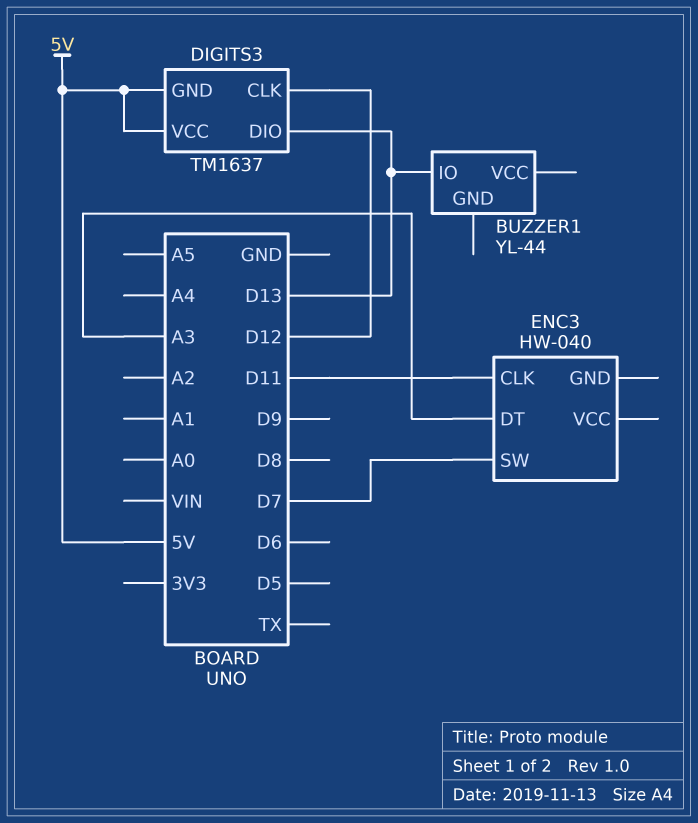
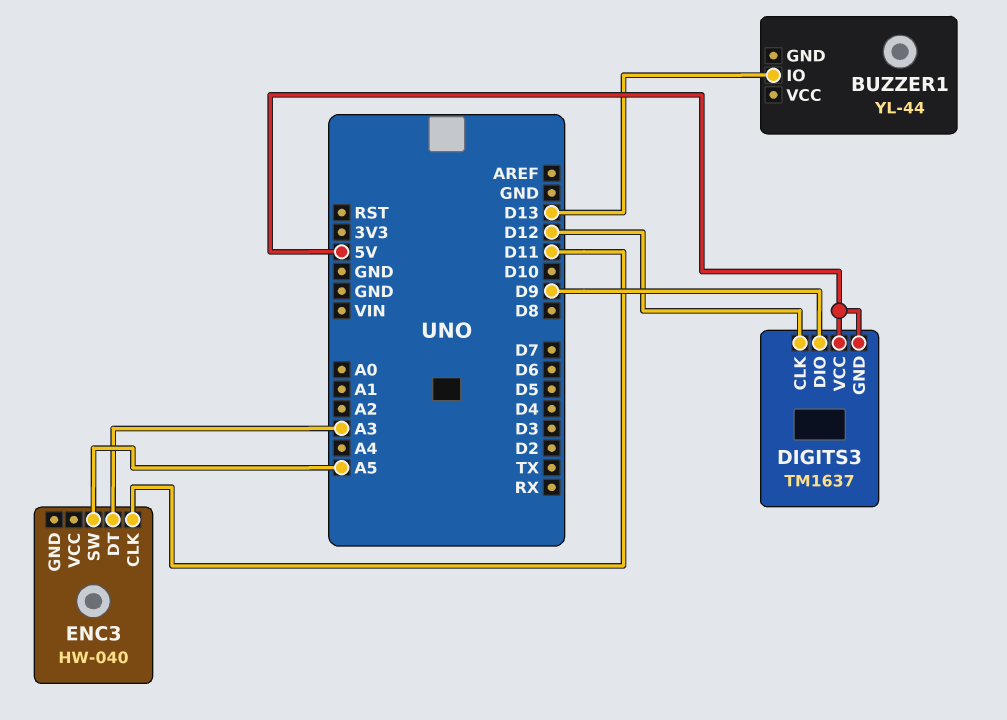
DIGITS3 pin DIO: D13 -> D9
ENC3 pin SW: D7 -> A5

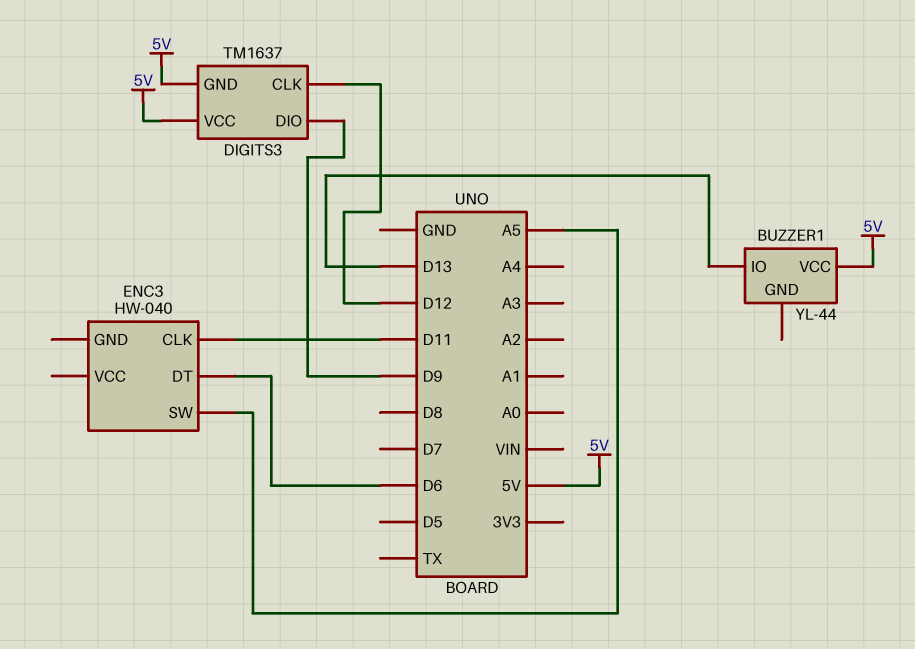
BUZZER1 pin VCC: none -> 5V
ENC3 pin DT: A3 -> D6

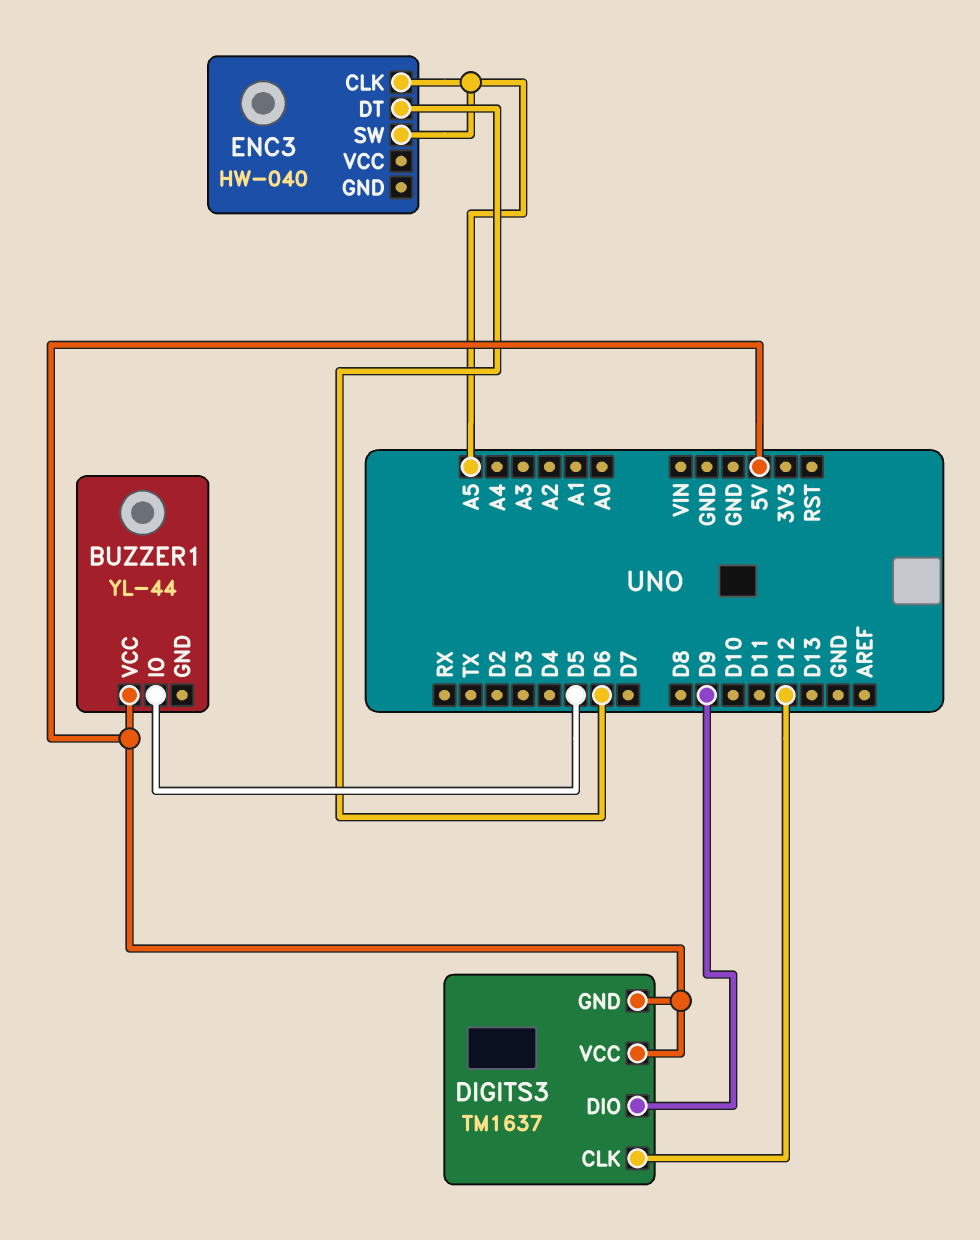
BUZZER1 pin IO: D13 -> D5
ENC3 pin CLK: D11 -> A5

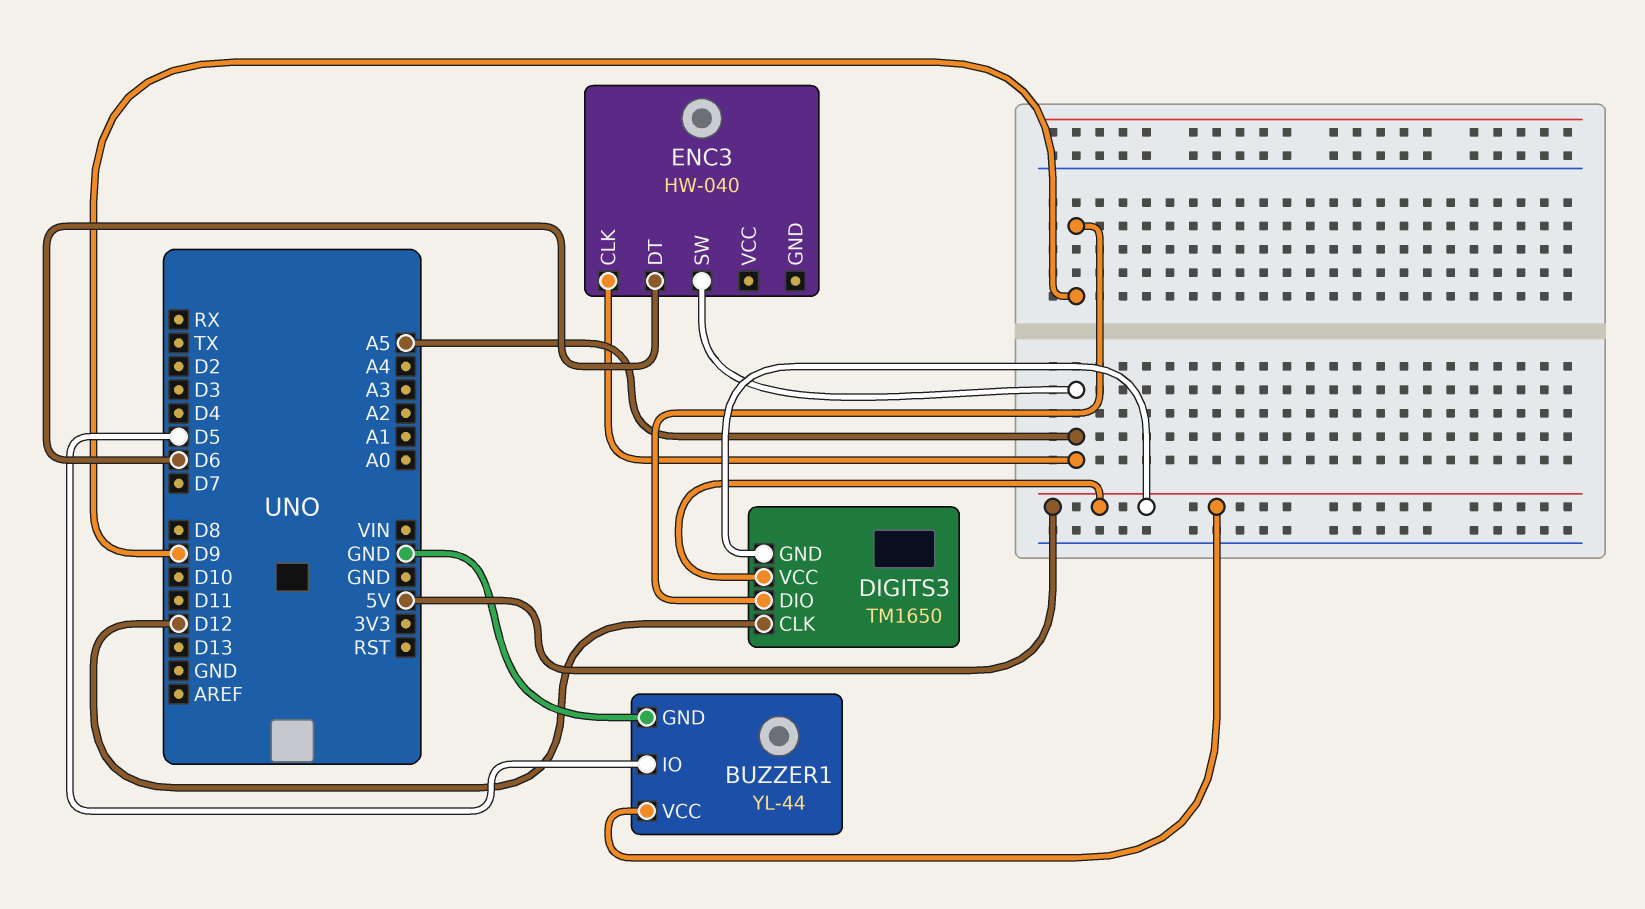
BUZZER1 pin GND: none -> GND
DIGITS3: TM1637 -> TM1650

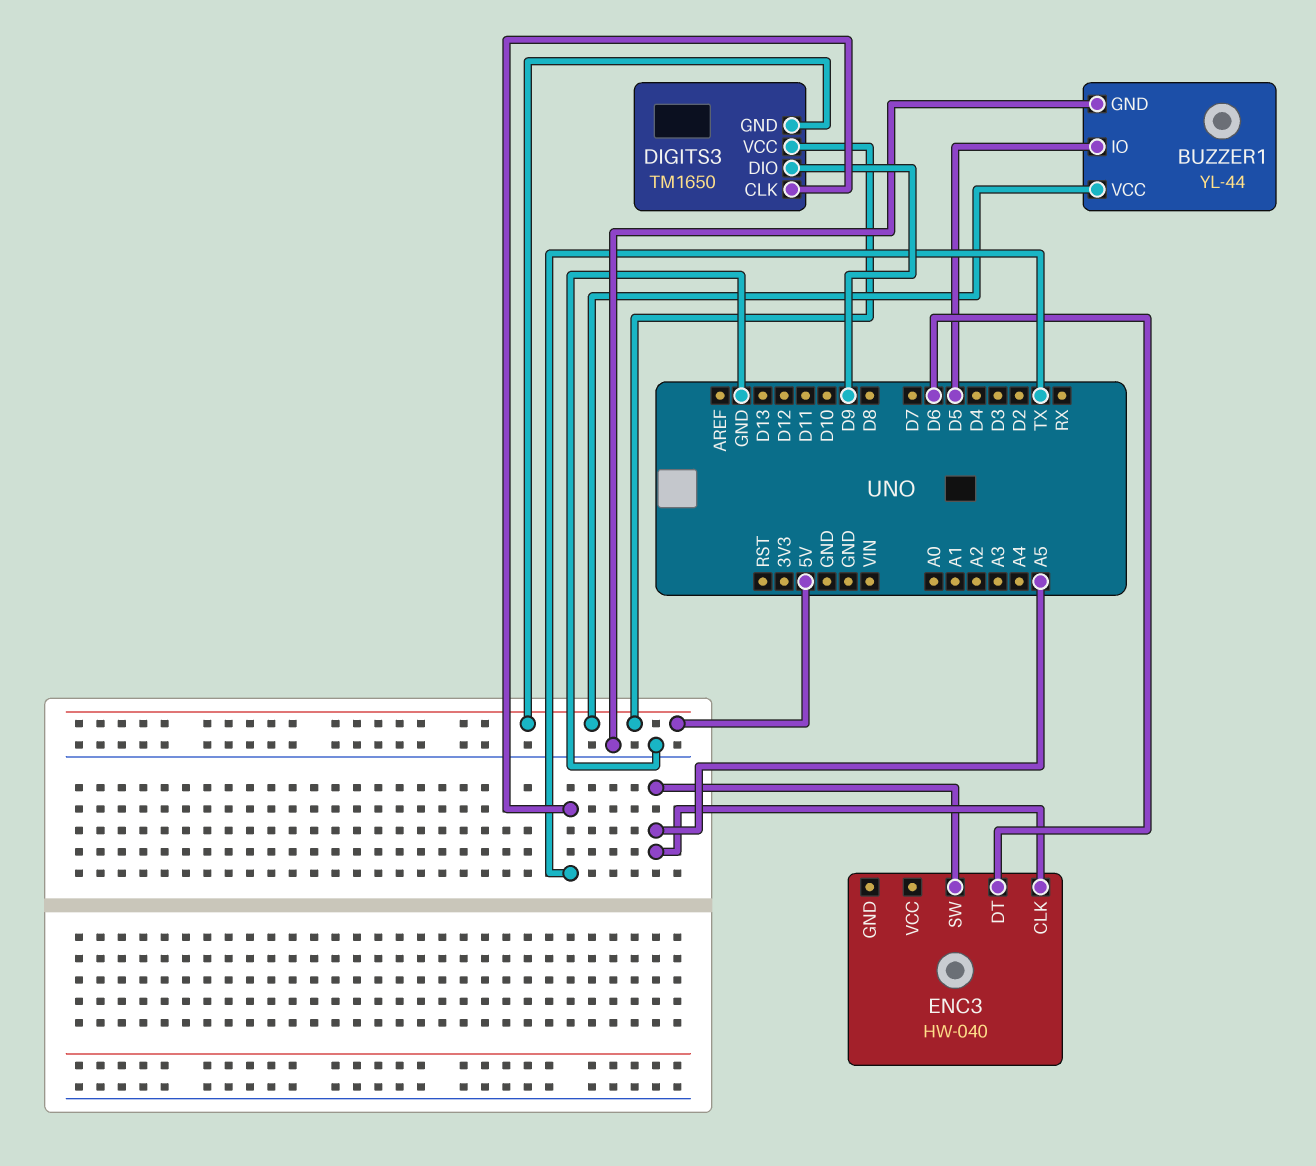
DIGITS3 pin CLK: D12 -> TX

